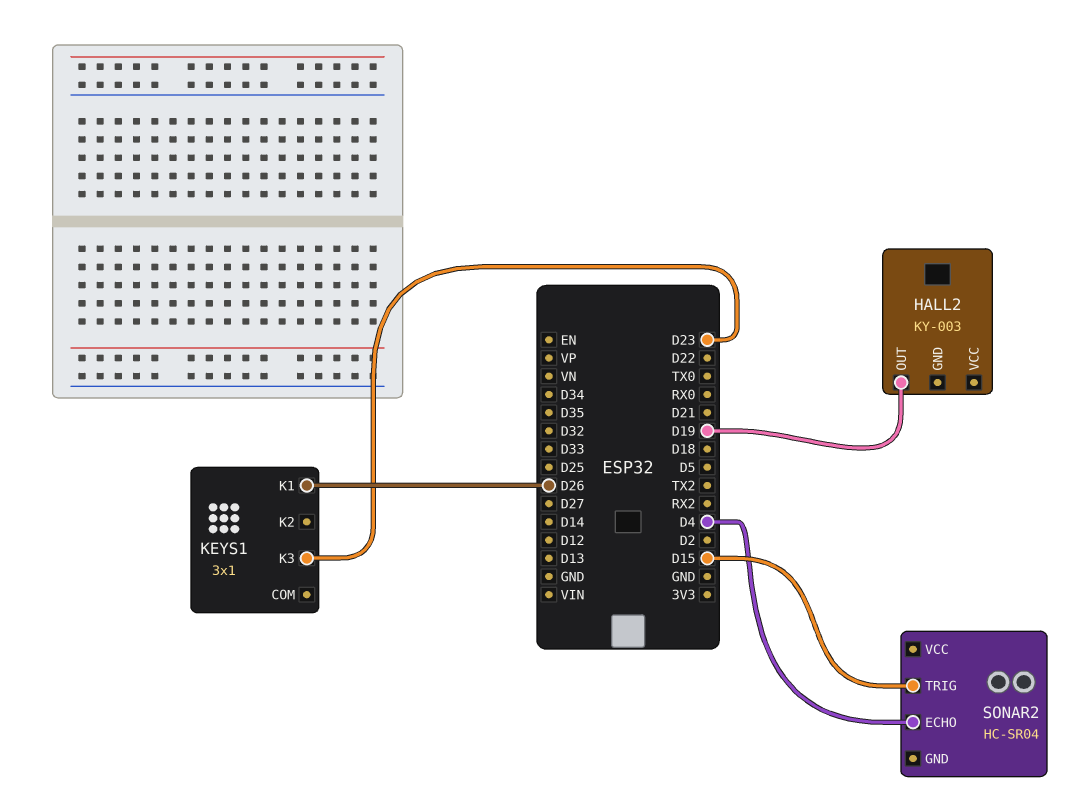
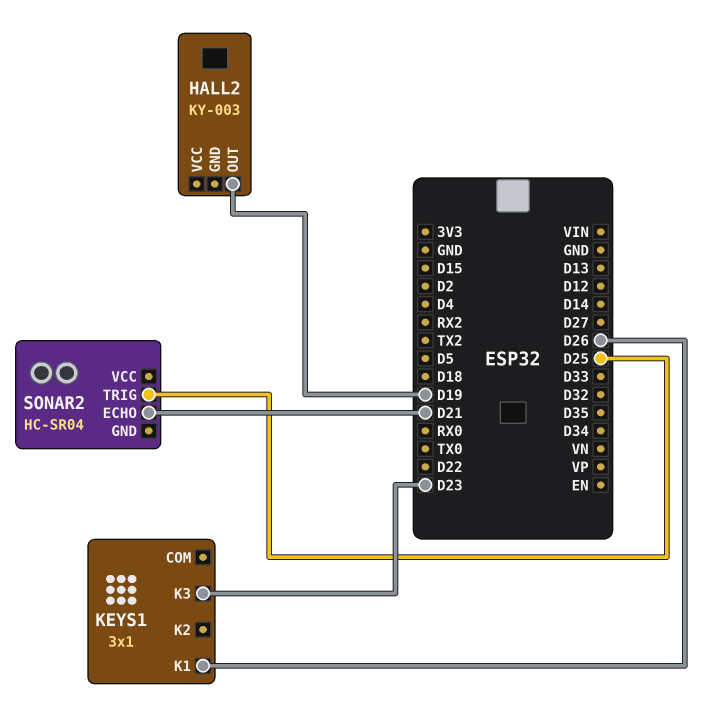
SONAR2 pin ECHO: D4 -> D21
SONAR2 pin TRIG: D15 -> D25

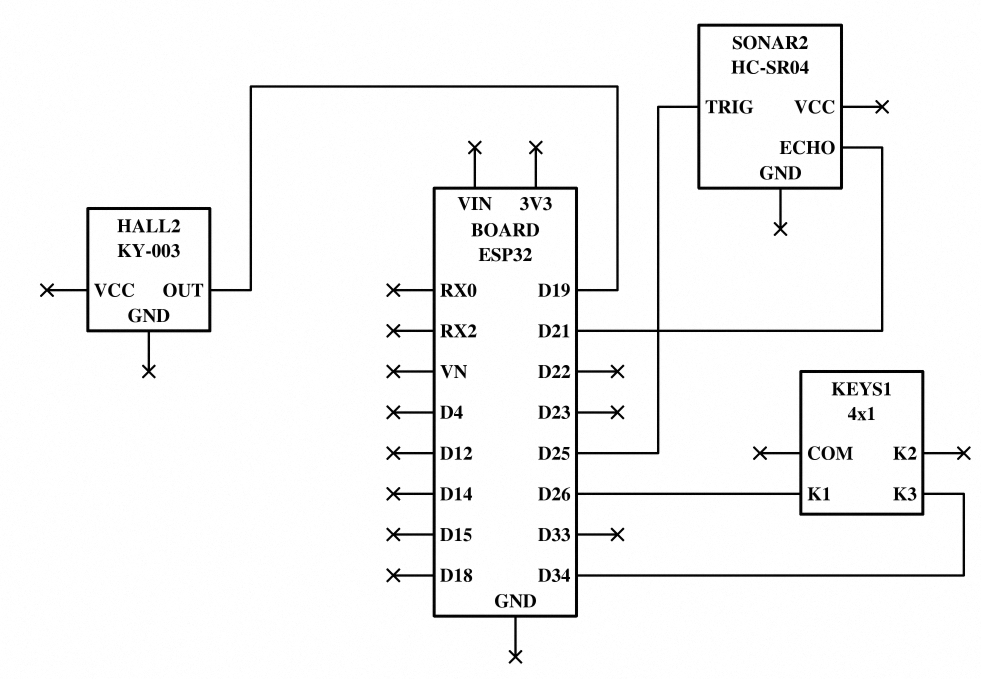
KEYS1: 3x1 -> 4x1
KEYS1 pin K3: D23 -> D34

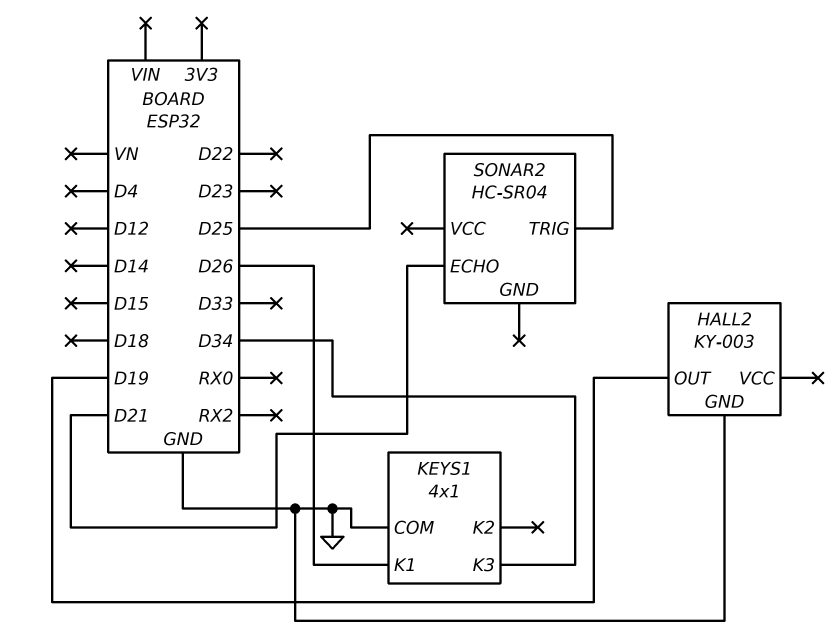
HALL2 pin GND: none -> GND
KEYS1 pin COM: none -> GND

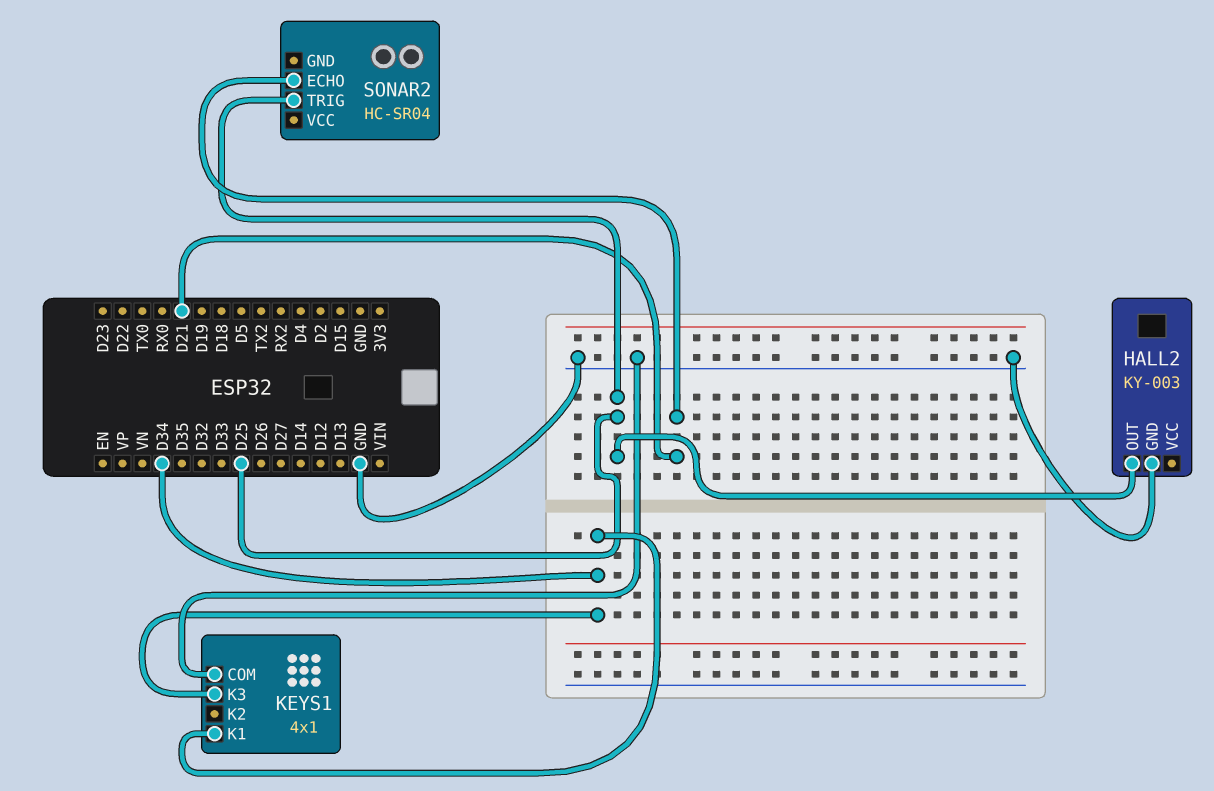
HALL2 pin OUT: D19 -> D25
KEYS1 pin K1: D26 -> D34

